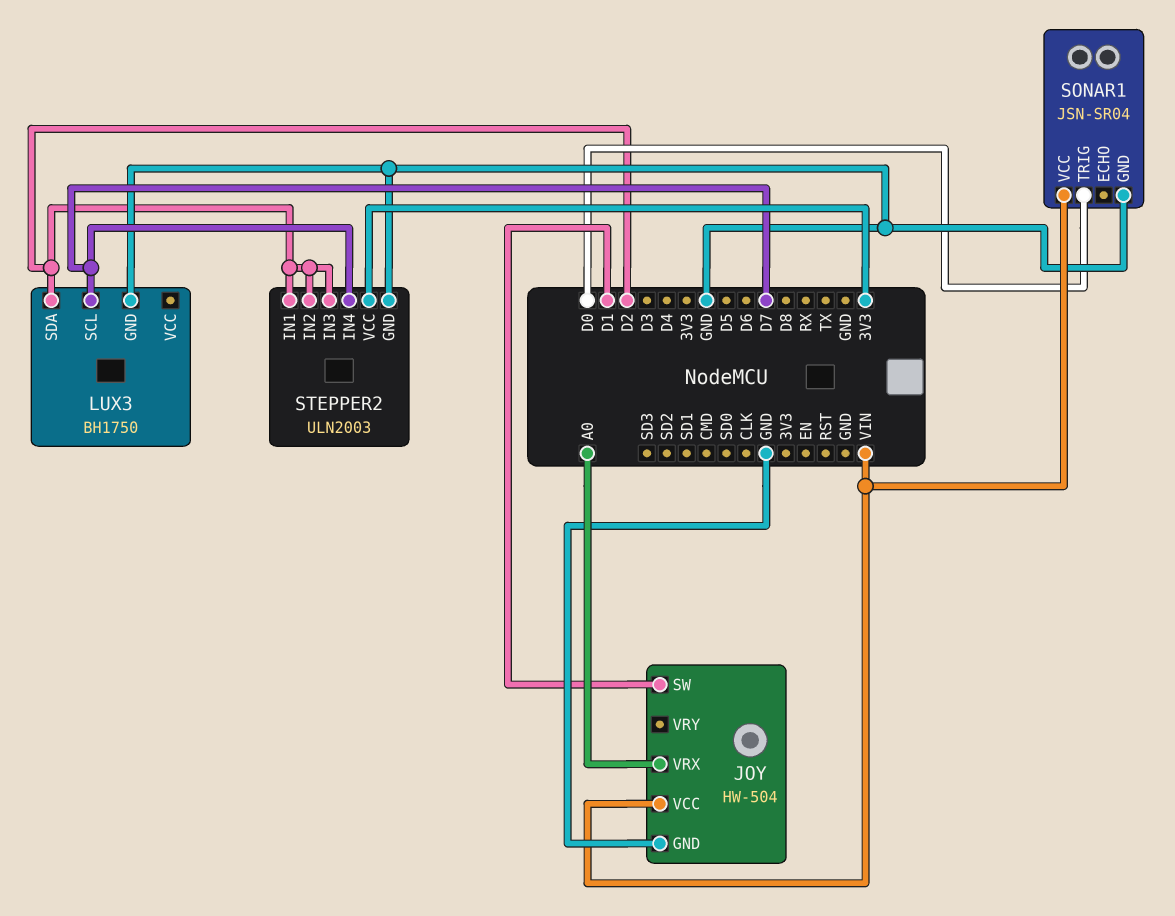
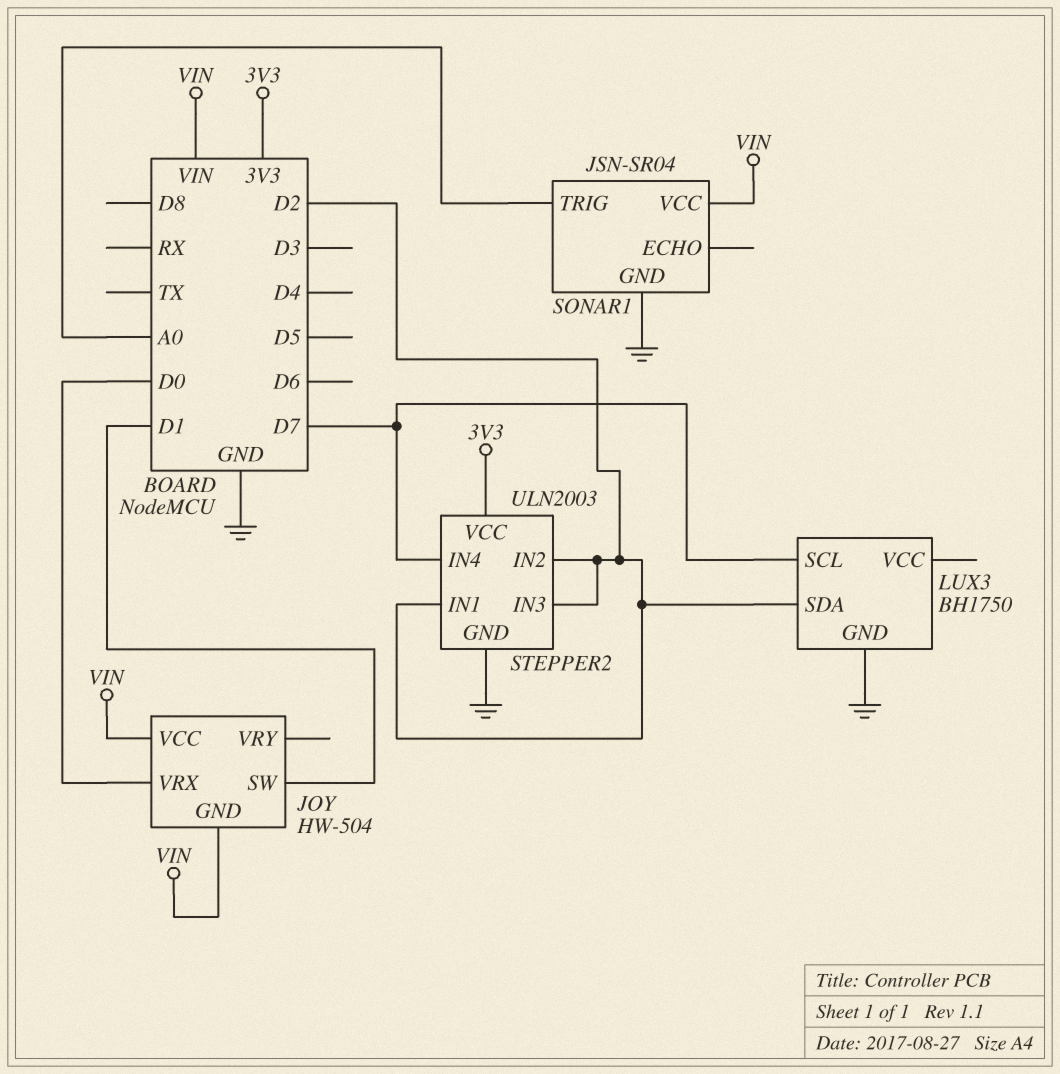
JOY pin GND: GND -> VIN
JOY pin VRX: A0 -> D0
SONAR1 pin TRIG: D0 -> A0

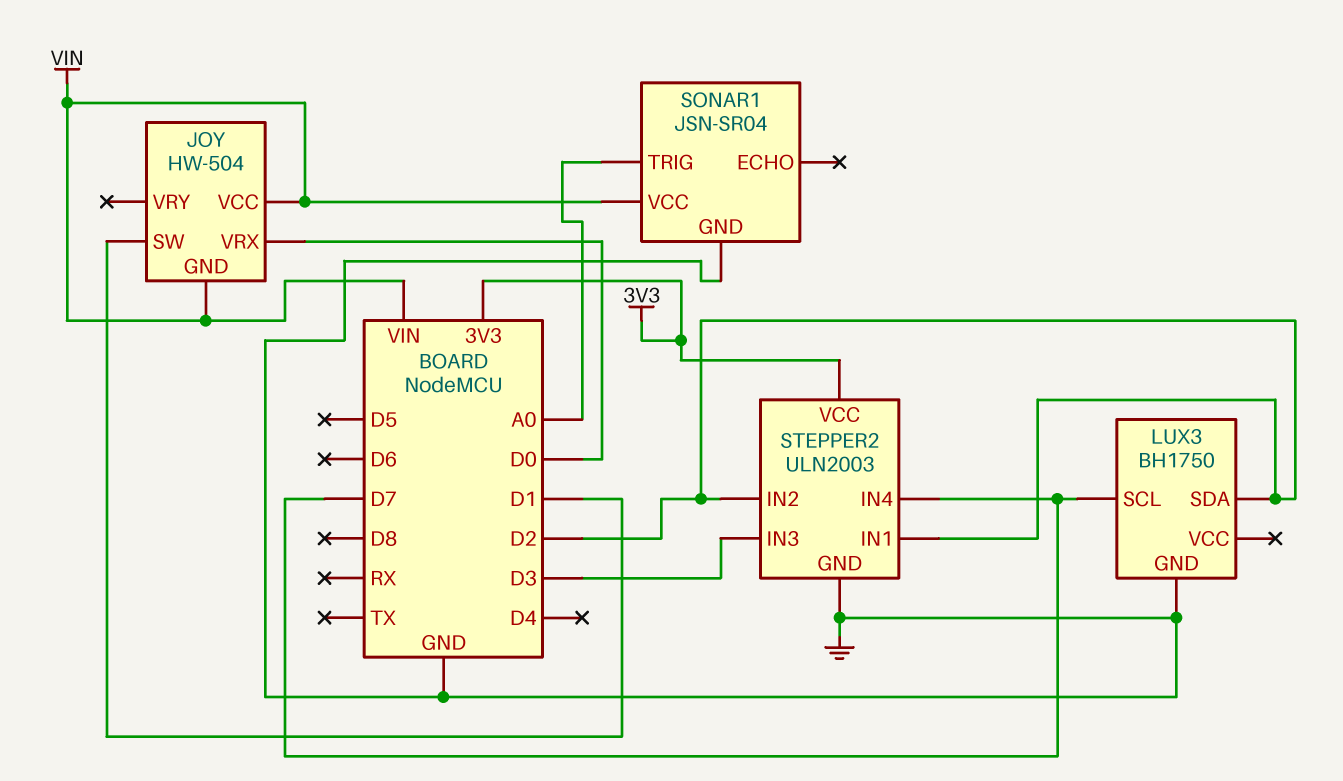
STEPPER2 pin IN3: D2 -> D3

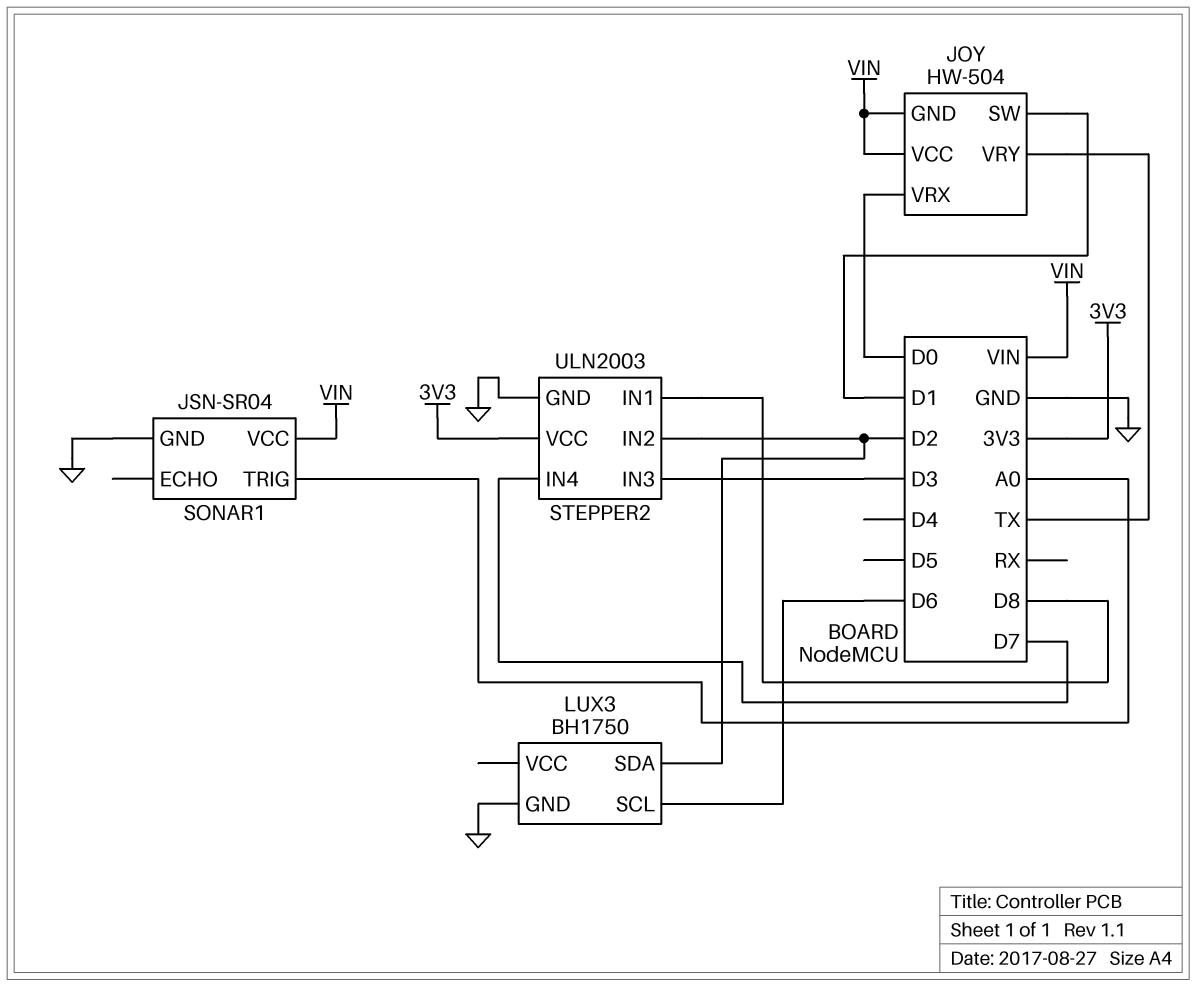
JOY pin VRY: none -> TX
LUX3 pin SCL: D7 -> D6
STEPPER2 pin IN1: D2 -> D8

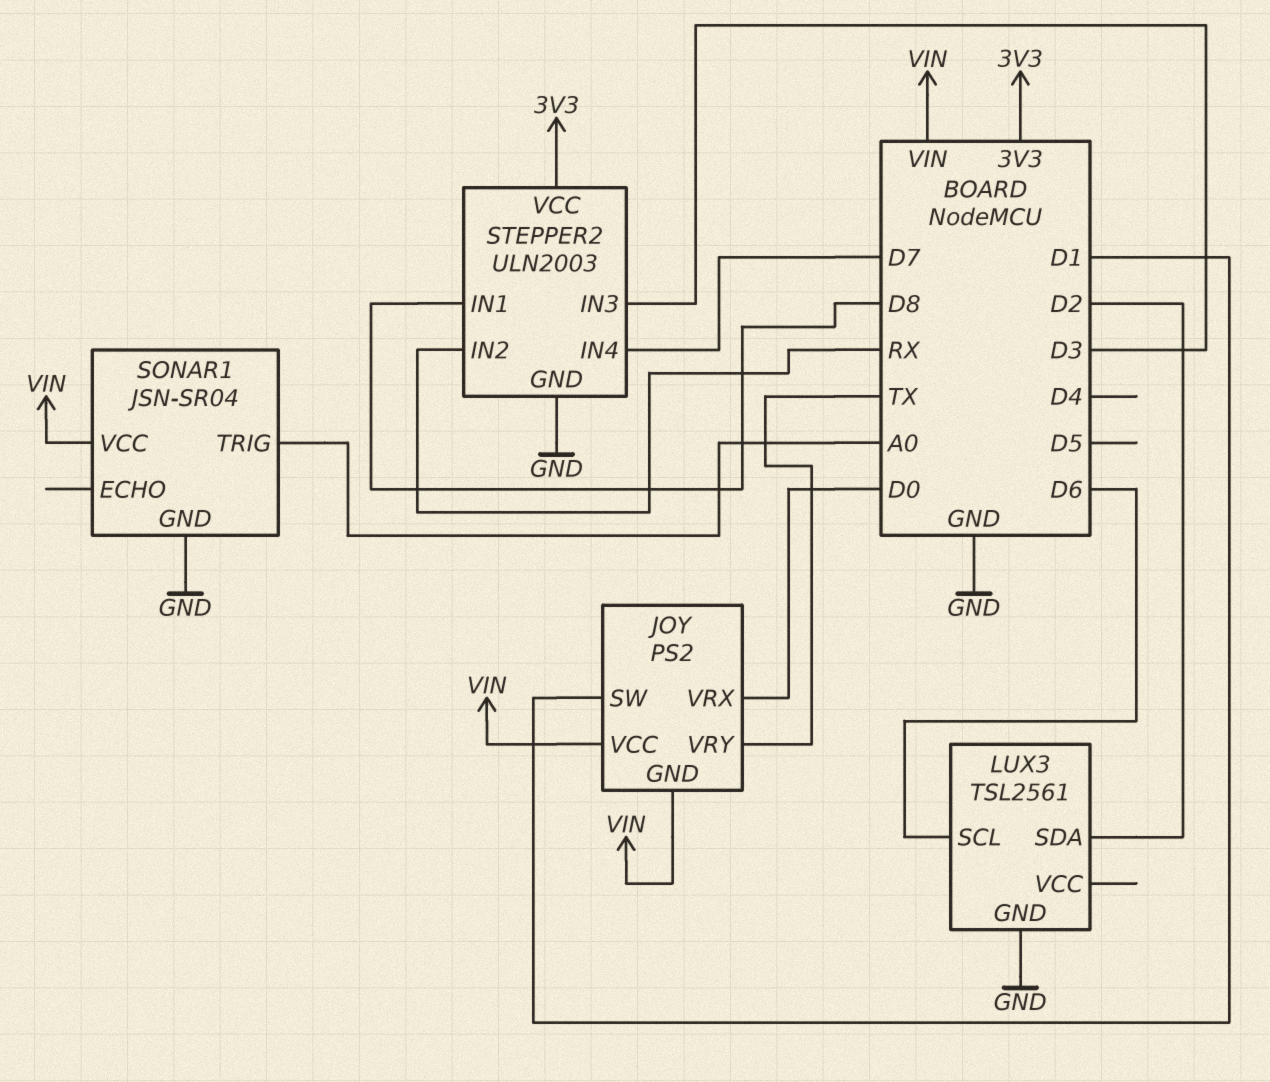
JOY: HW-504 -> PS2
LUX3: BH1750 -> TSL2561
STEPPER2 pin IN2: D2 -> RX

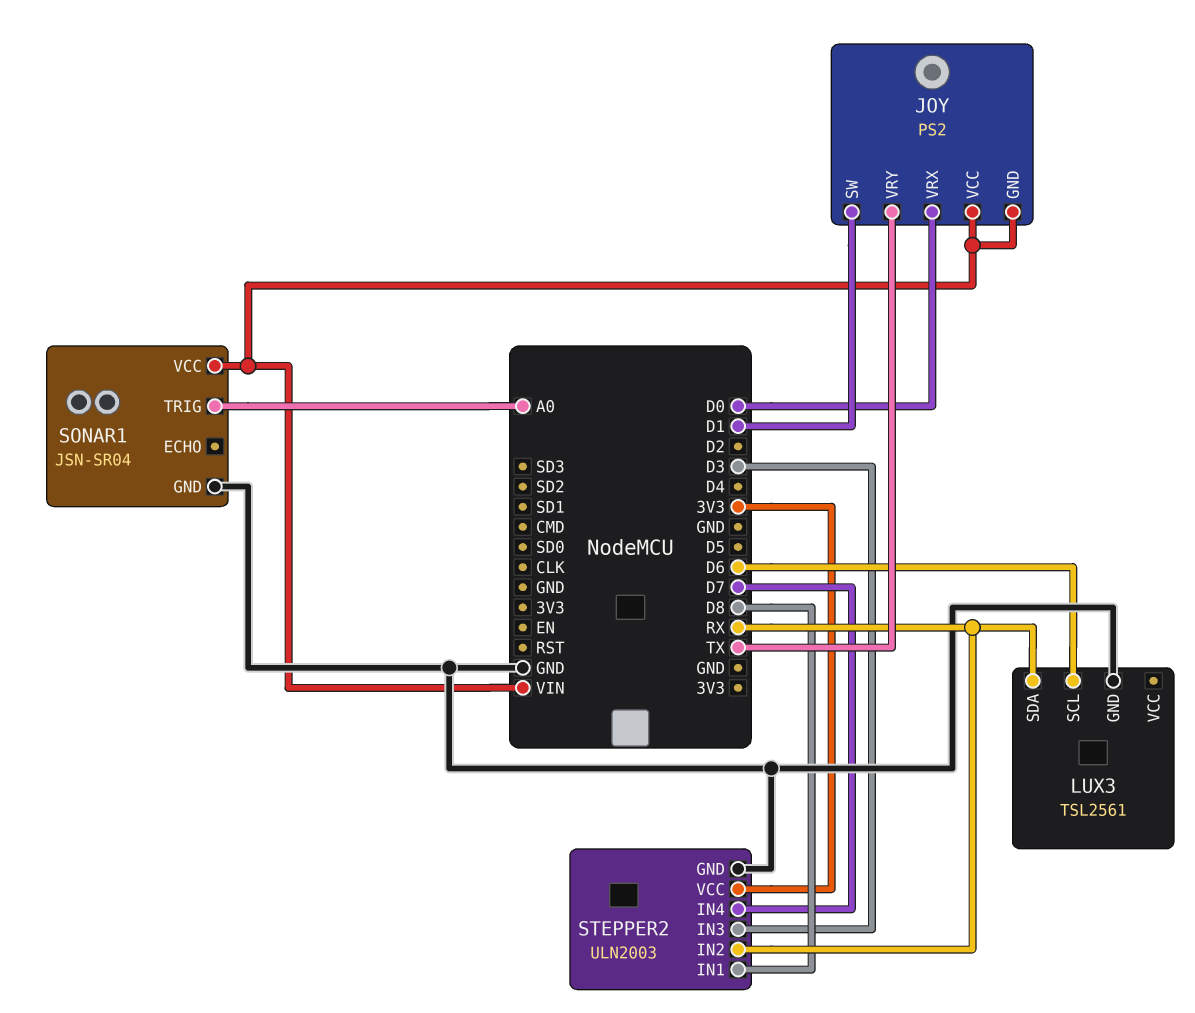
LUX3 pin SDA: D2 -> RX

